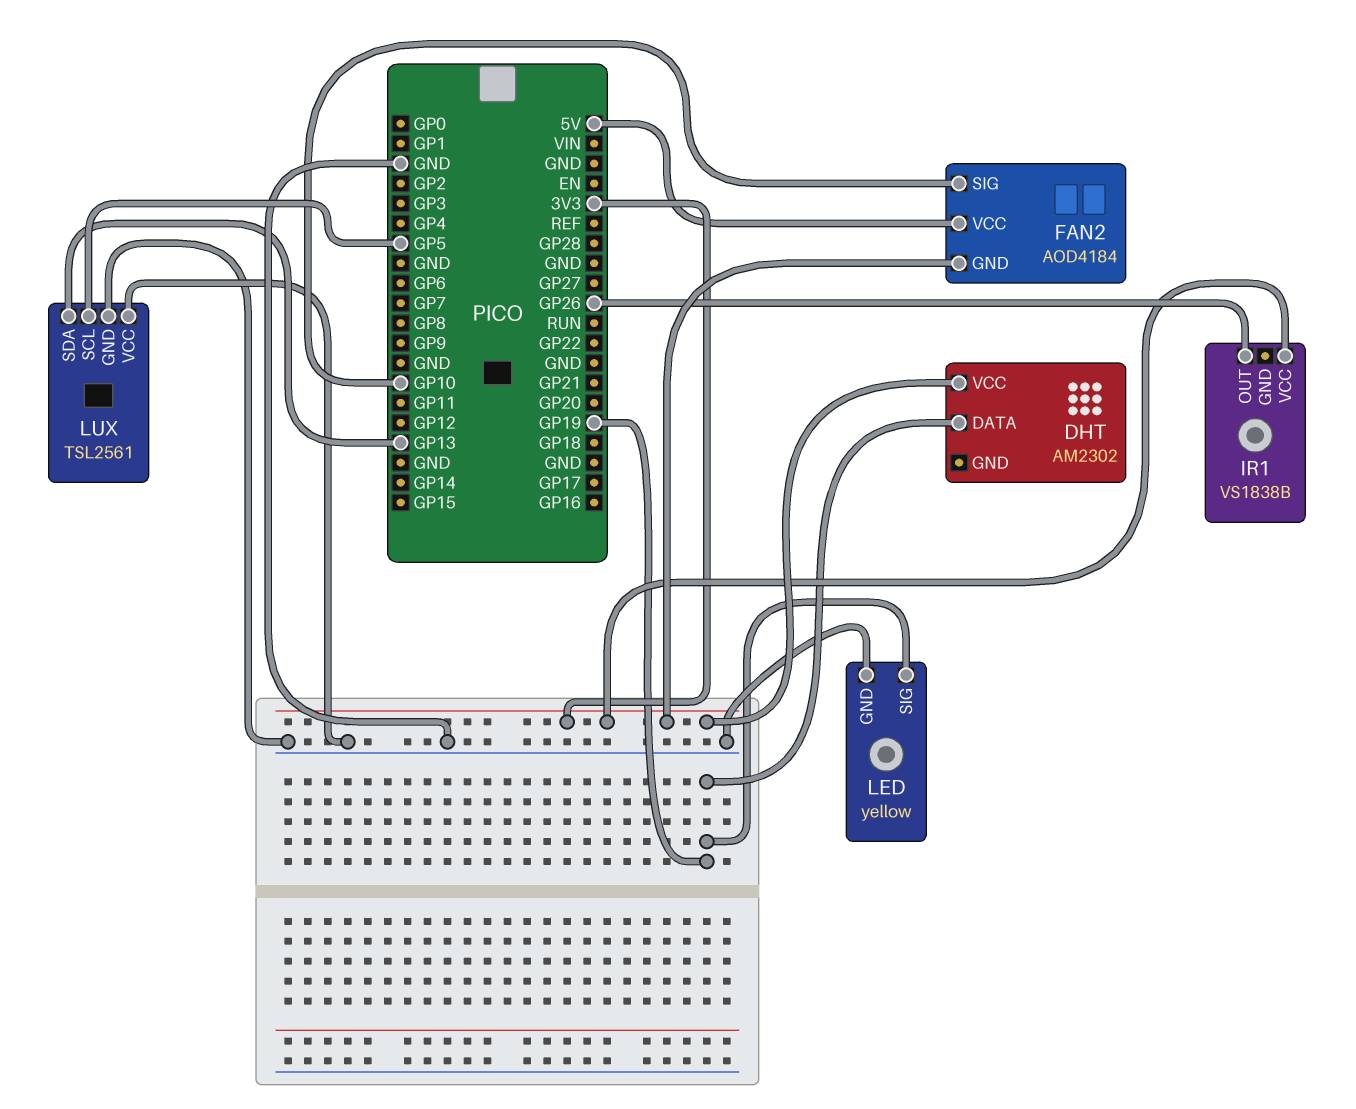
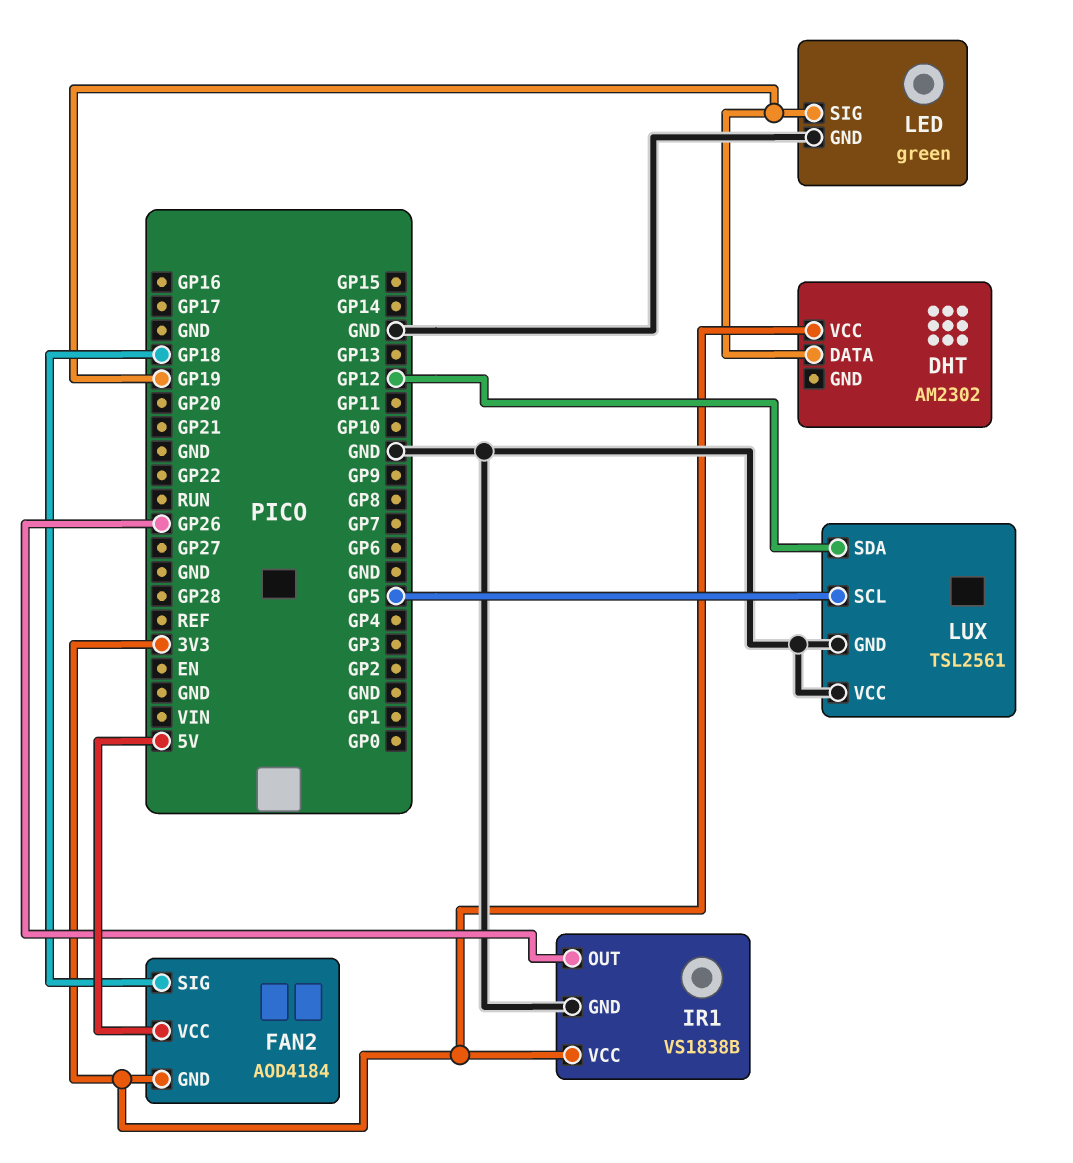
FAN2 pin SIG: GP10 -> GP18
IR1 pin GND: none -> GND
LED: yellow -> green
LUX pin SDA: GP13 -> GP12

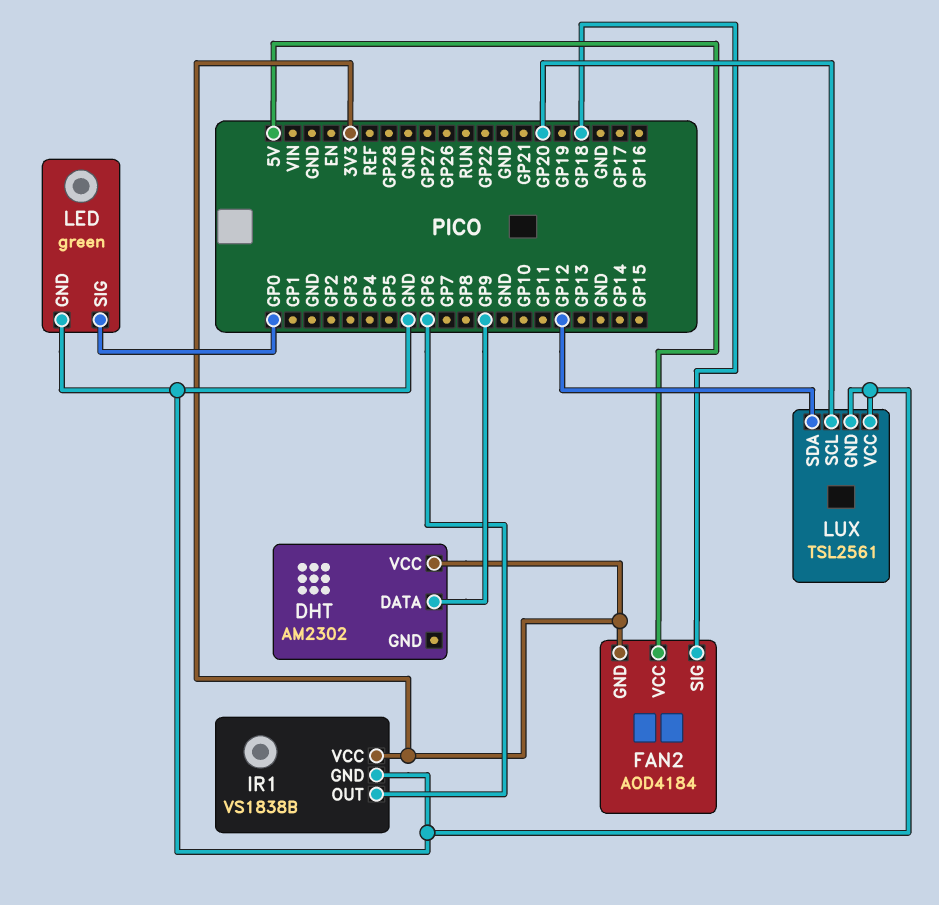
DHT pin DATA: GP19 -> GP9
IR1 pin OUT: GP26 -> GP6
LED pin SIG: GP19 -> GP0
LUX pin SCL: GP5 -> GP20

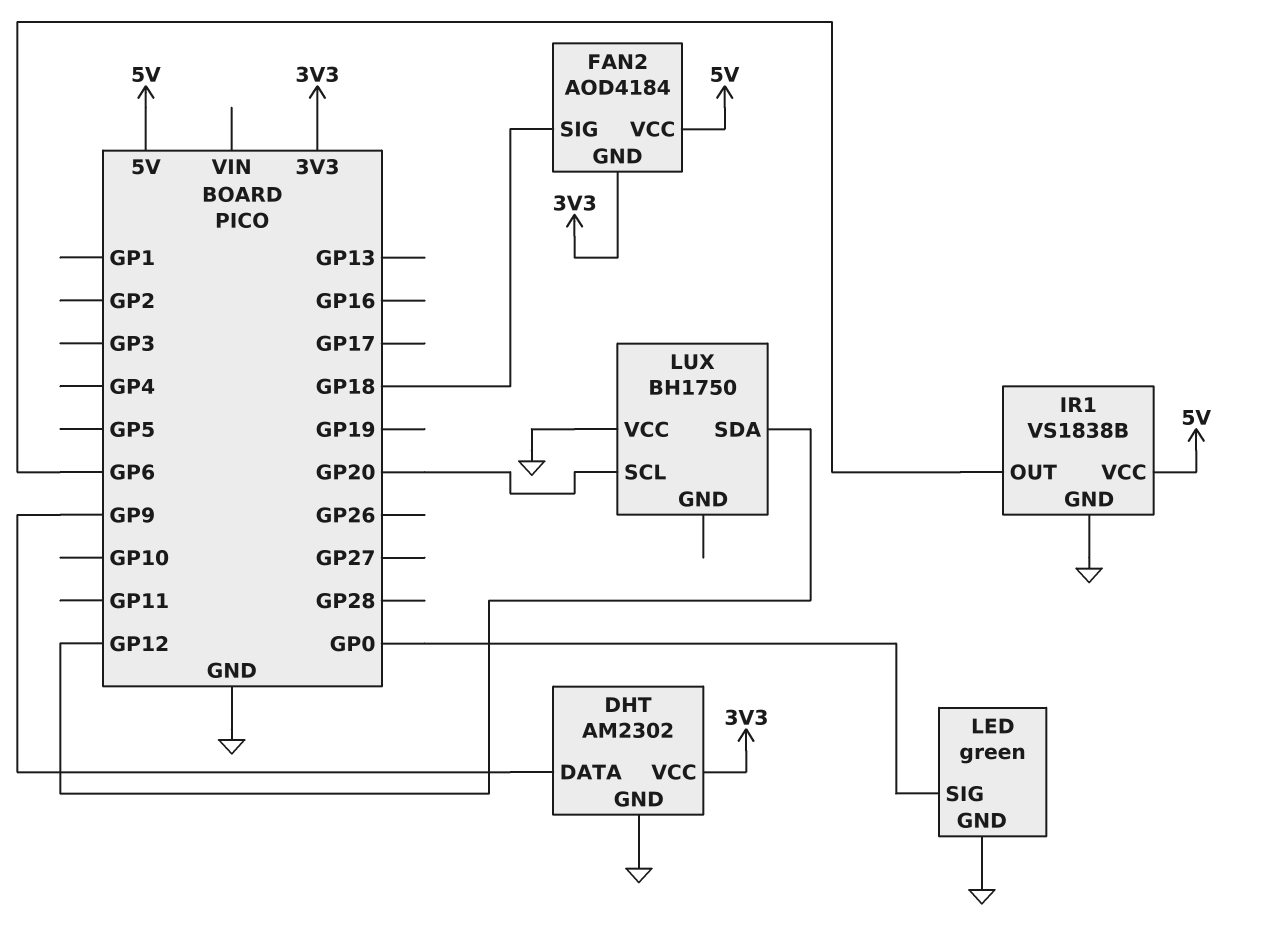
DHT pin GND: none -> GND
IR1 pin VCC: 3V3 -> 5V
LUX: TSL2561 -> BH1750
LUX pin GND: GND -> none

